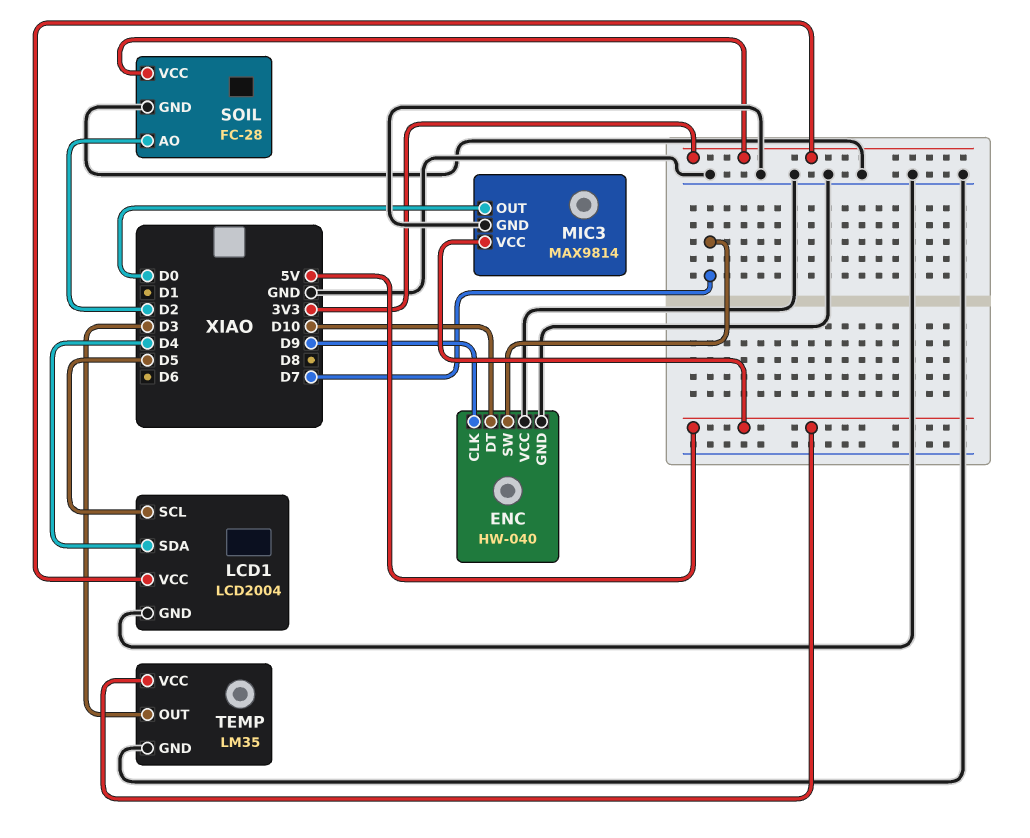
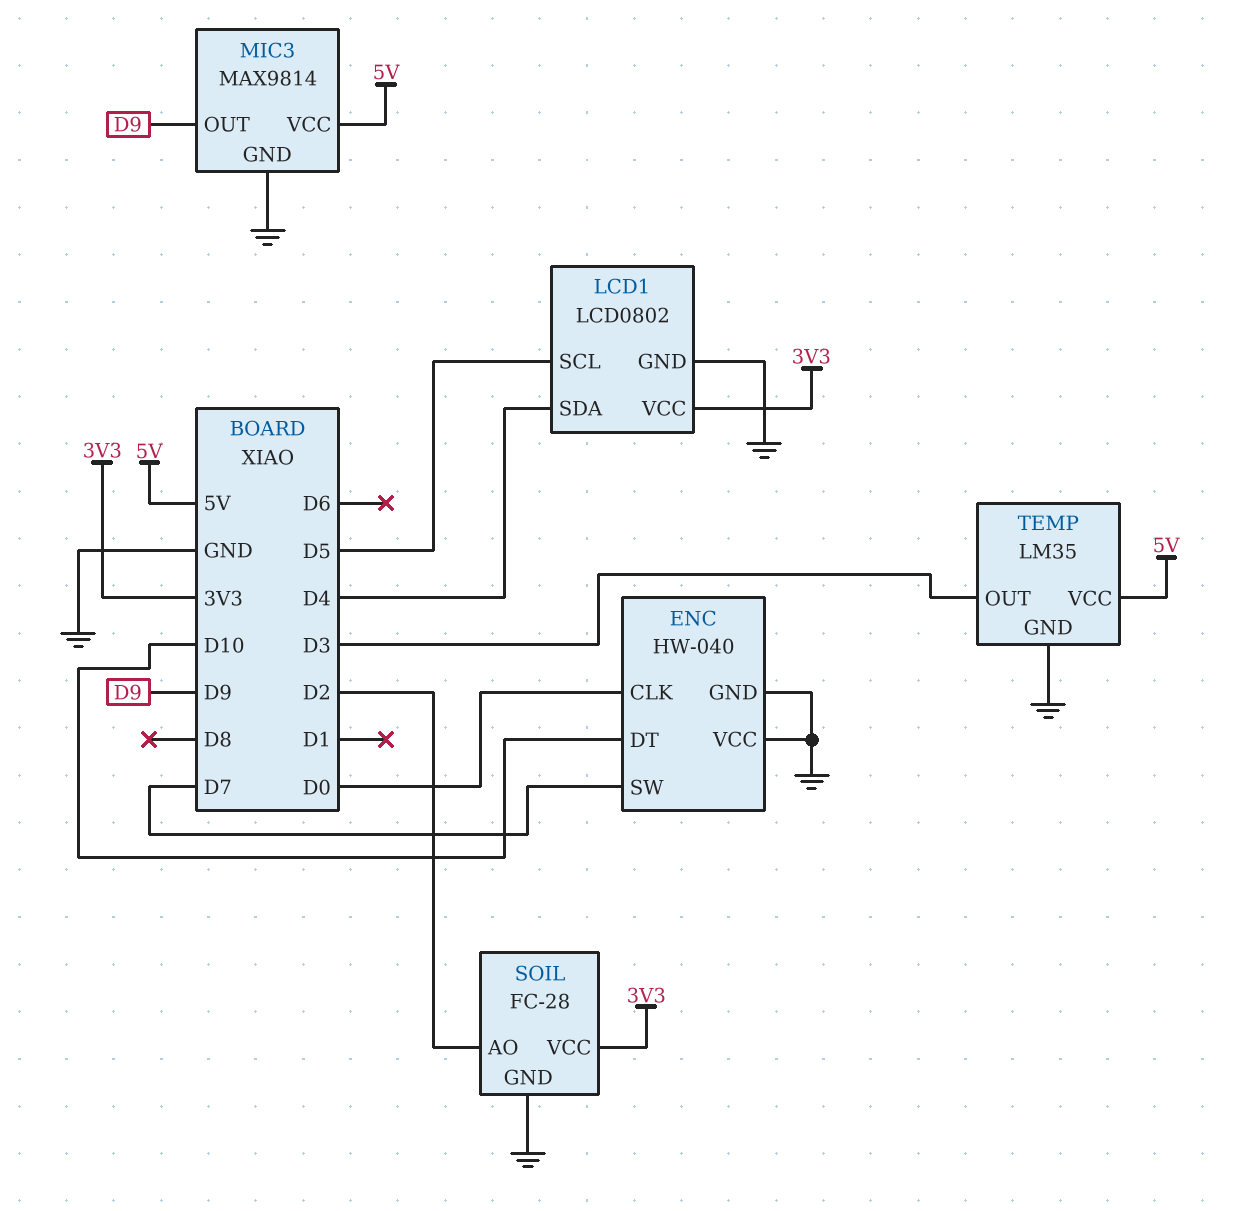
ENC pin CLK: D9 -> D0
LCD1: LCD2004 -> LCD0802
MIC3 pin OUT: D0 -> D9

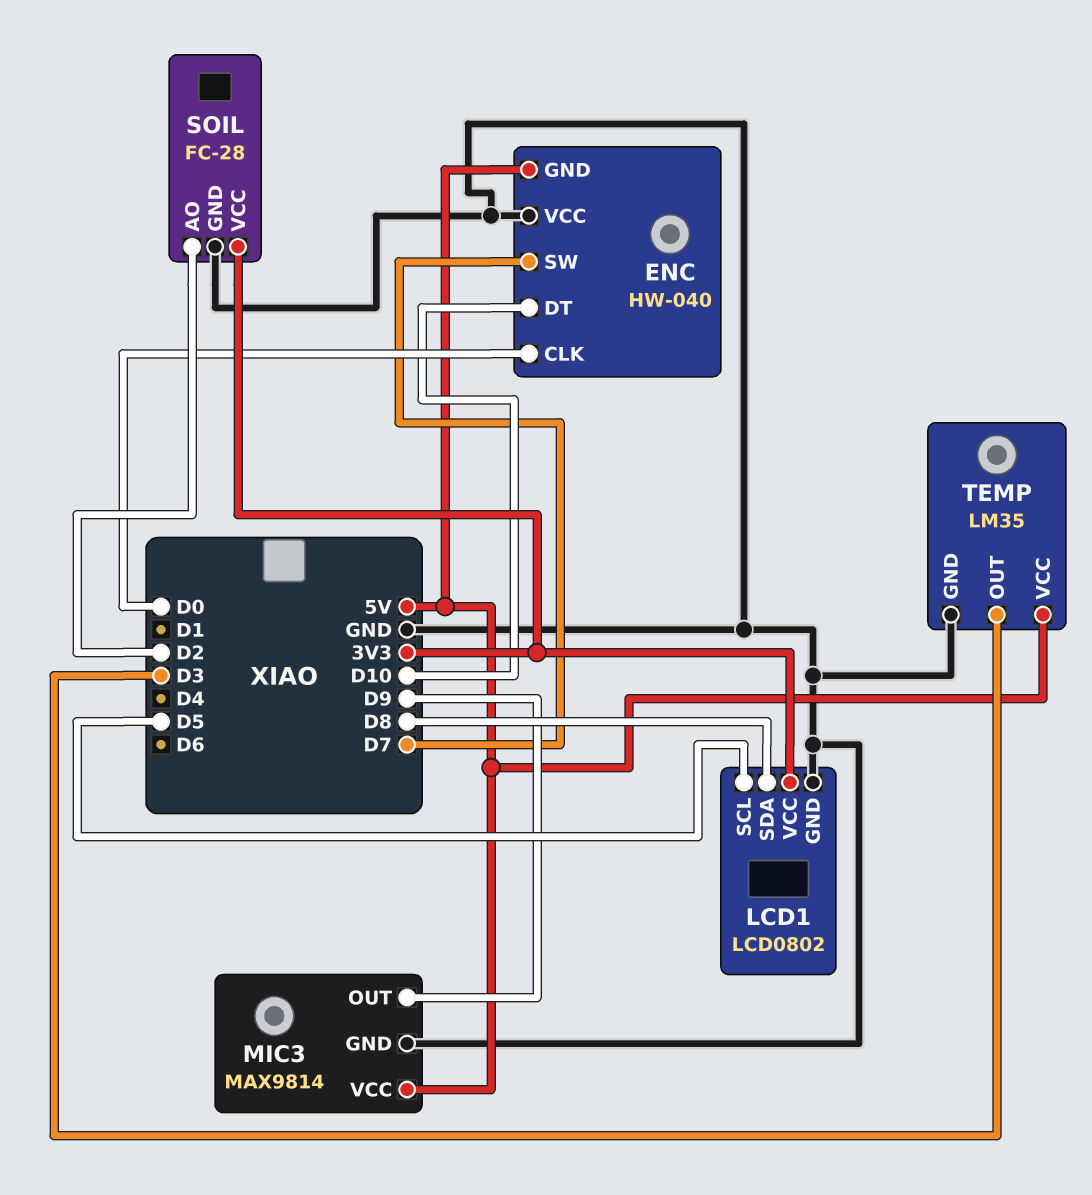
ENC pin GND: GND -> 5V
LCD1 pin SDA: D4 -> D8

